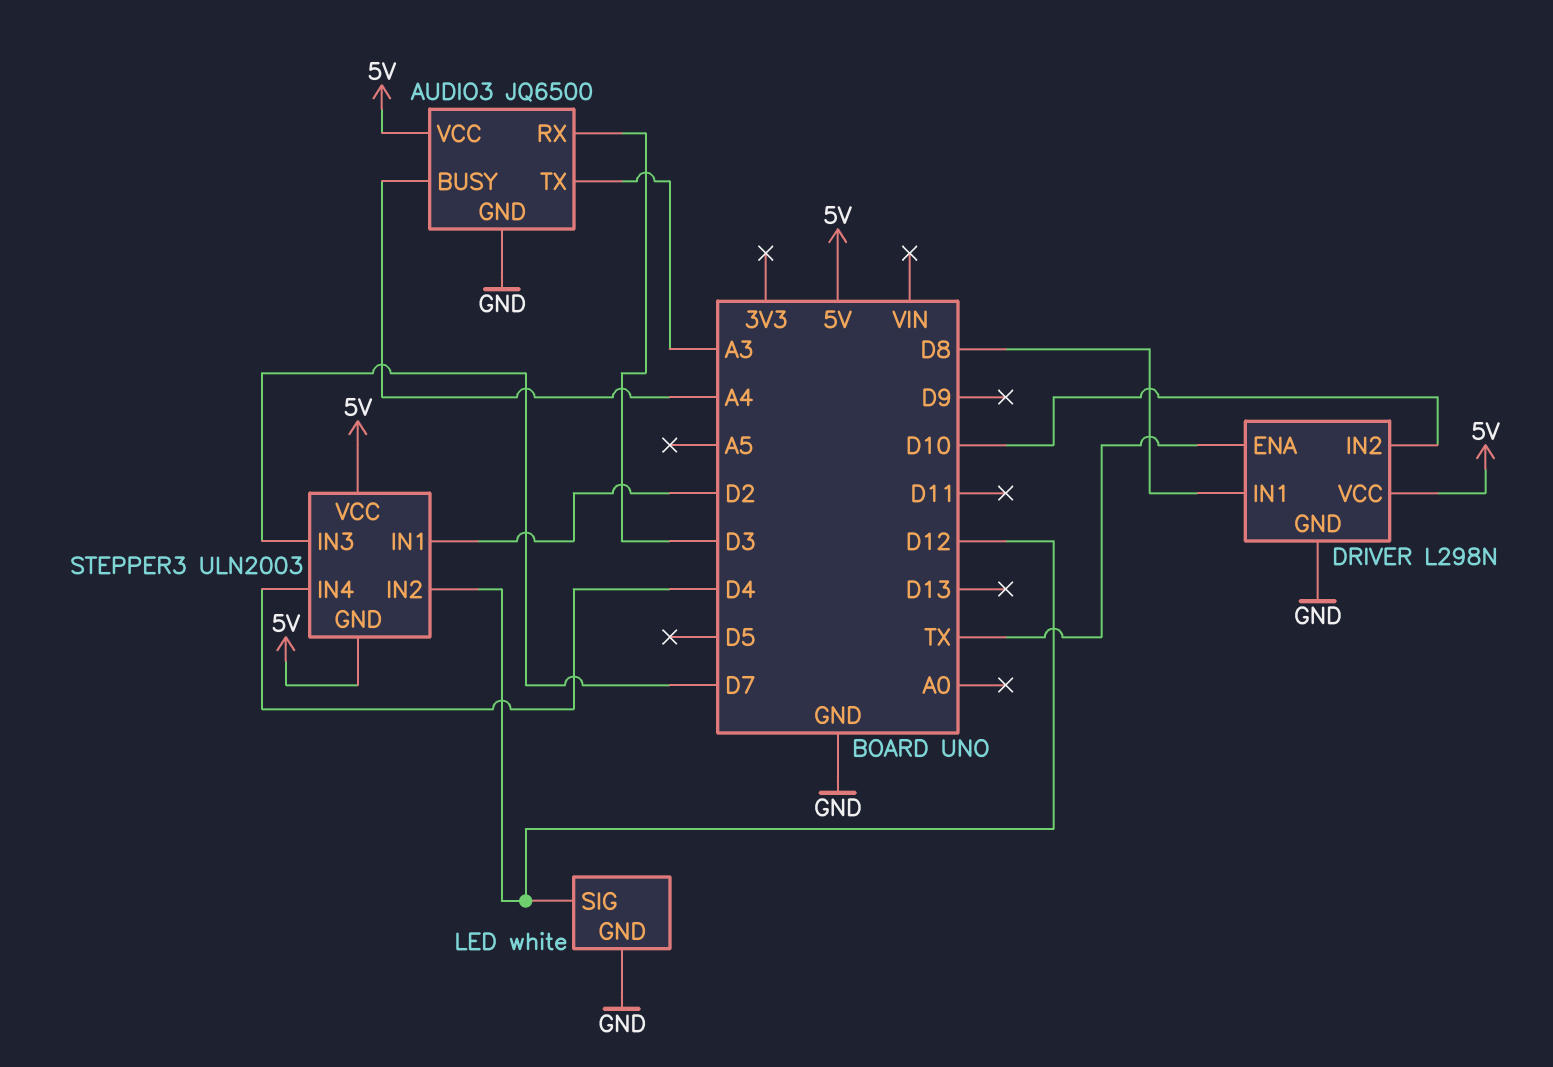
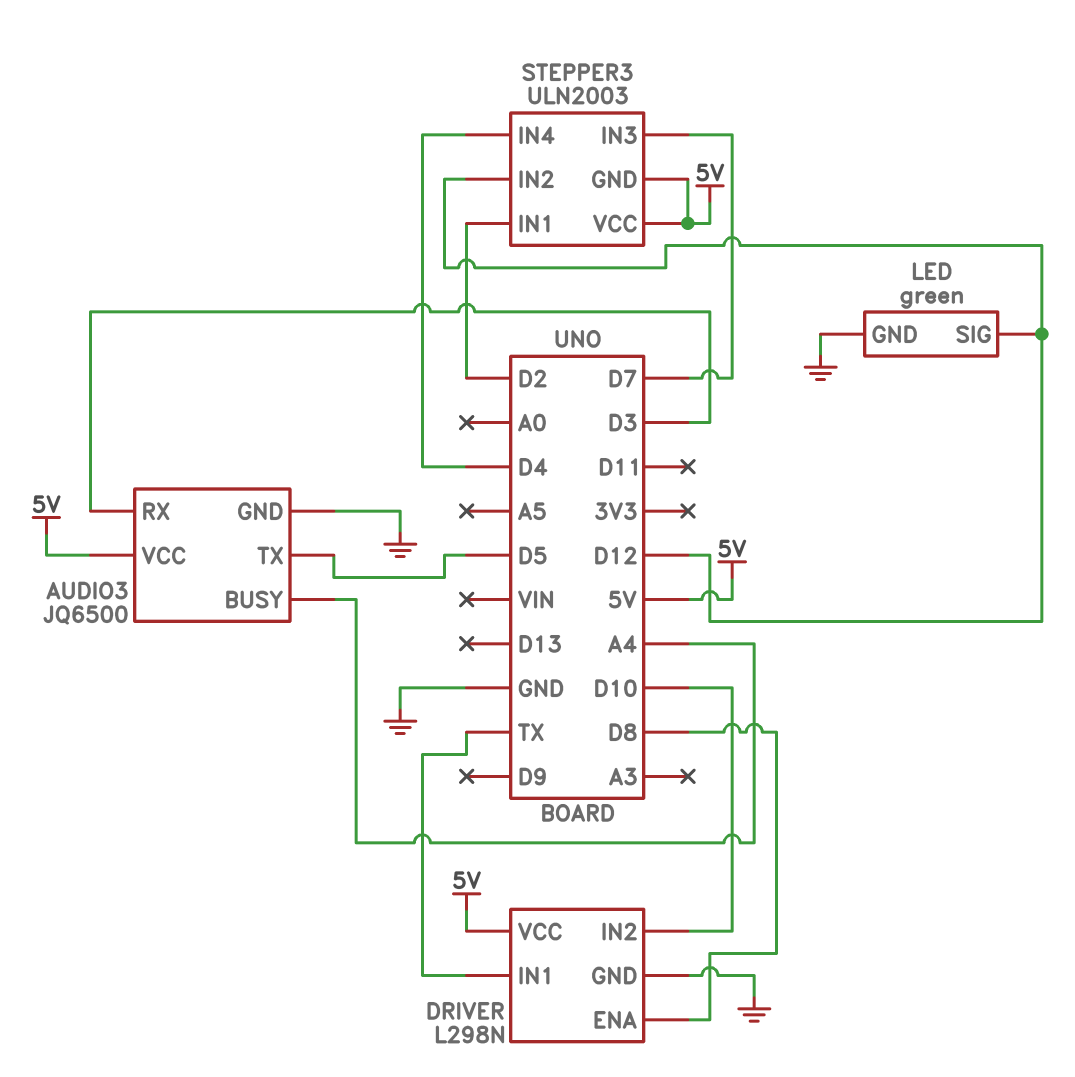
AUDIO3 pin TX: A3 -> D5
DRIVER pin ENA: TX -> D8
DRIVER pin IN1: D8 -> TX
LED: white -> green

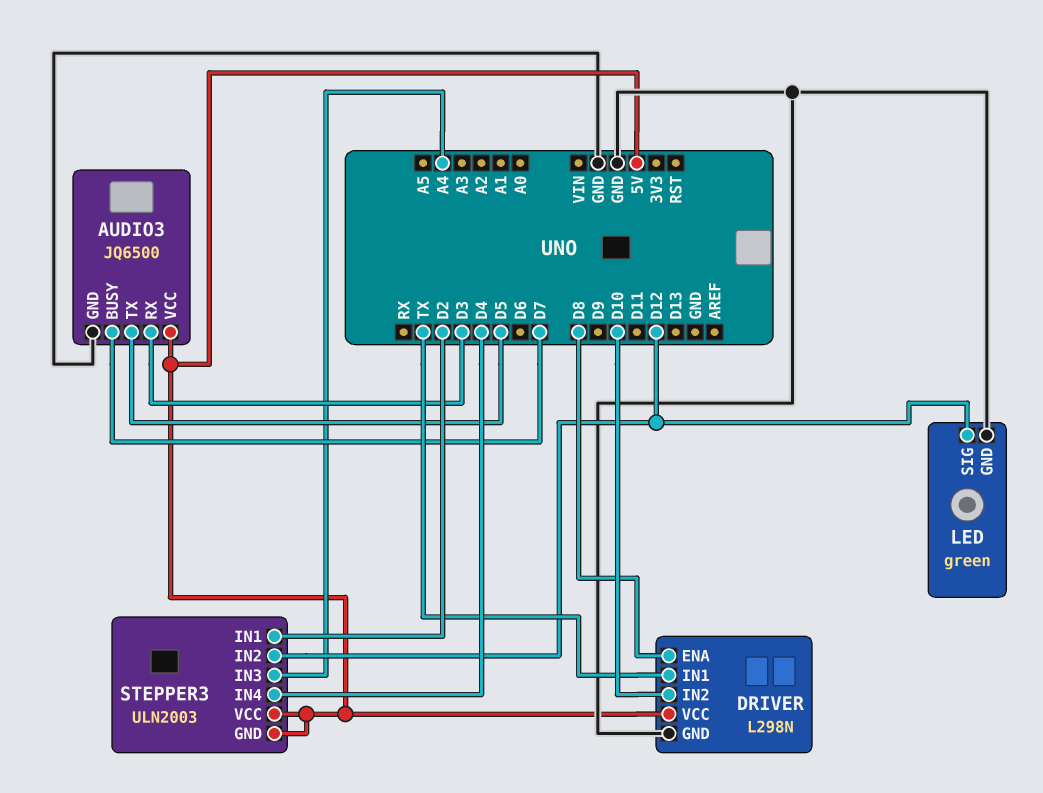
AUDIO3 pin BUSY: A4 -> D7
STEPPER3 pin IN3: D7 -> A4

